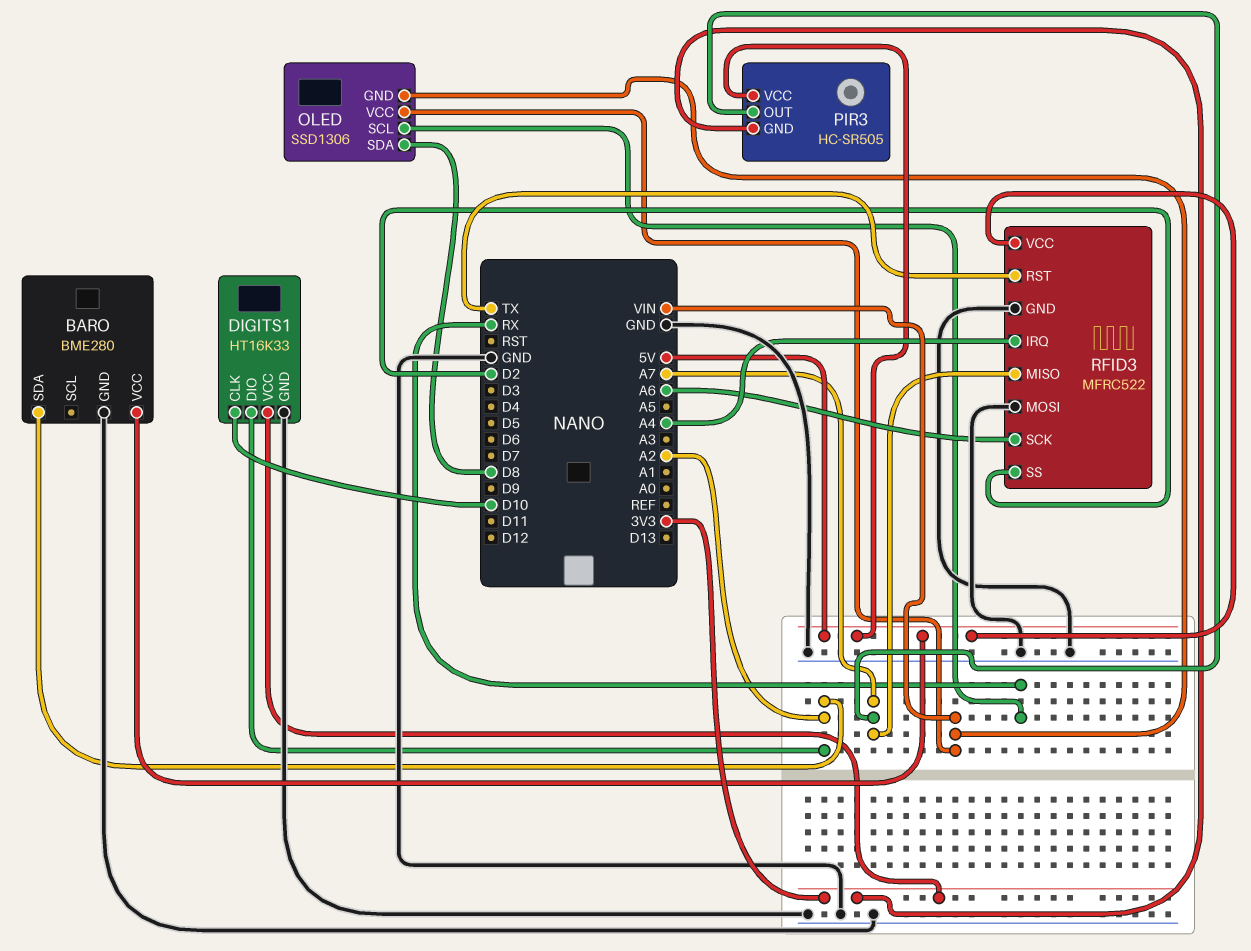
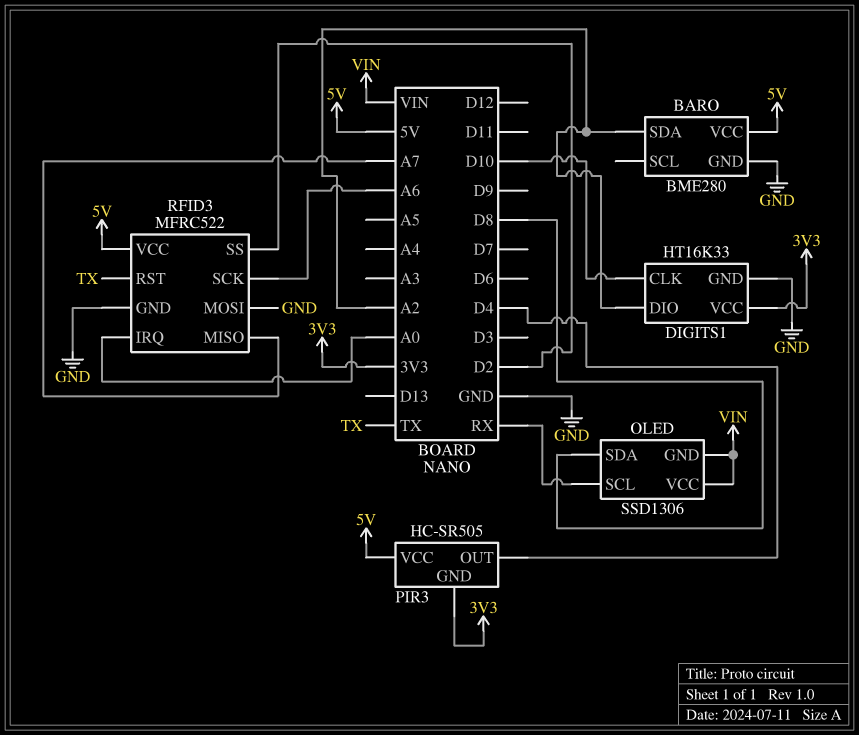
PIR3 pin OUT: A7 -> D4
RFID3 pin IRQ: A4 -> A0

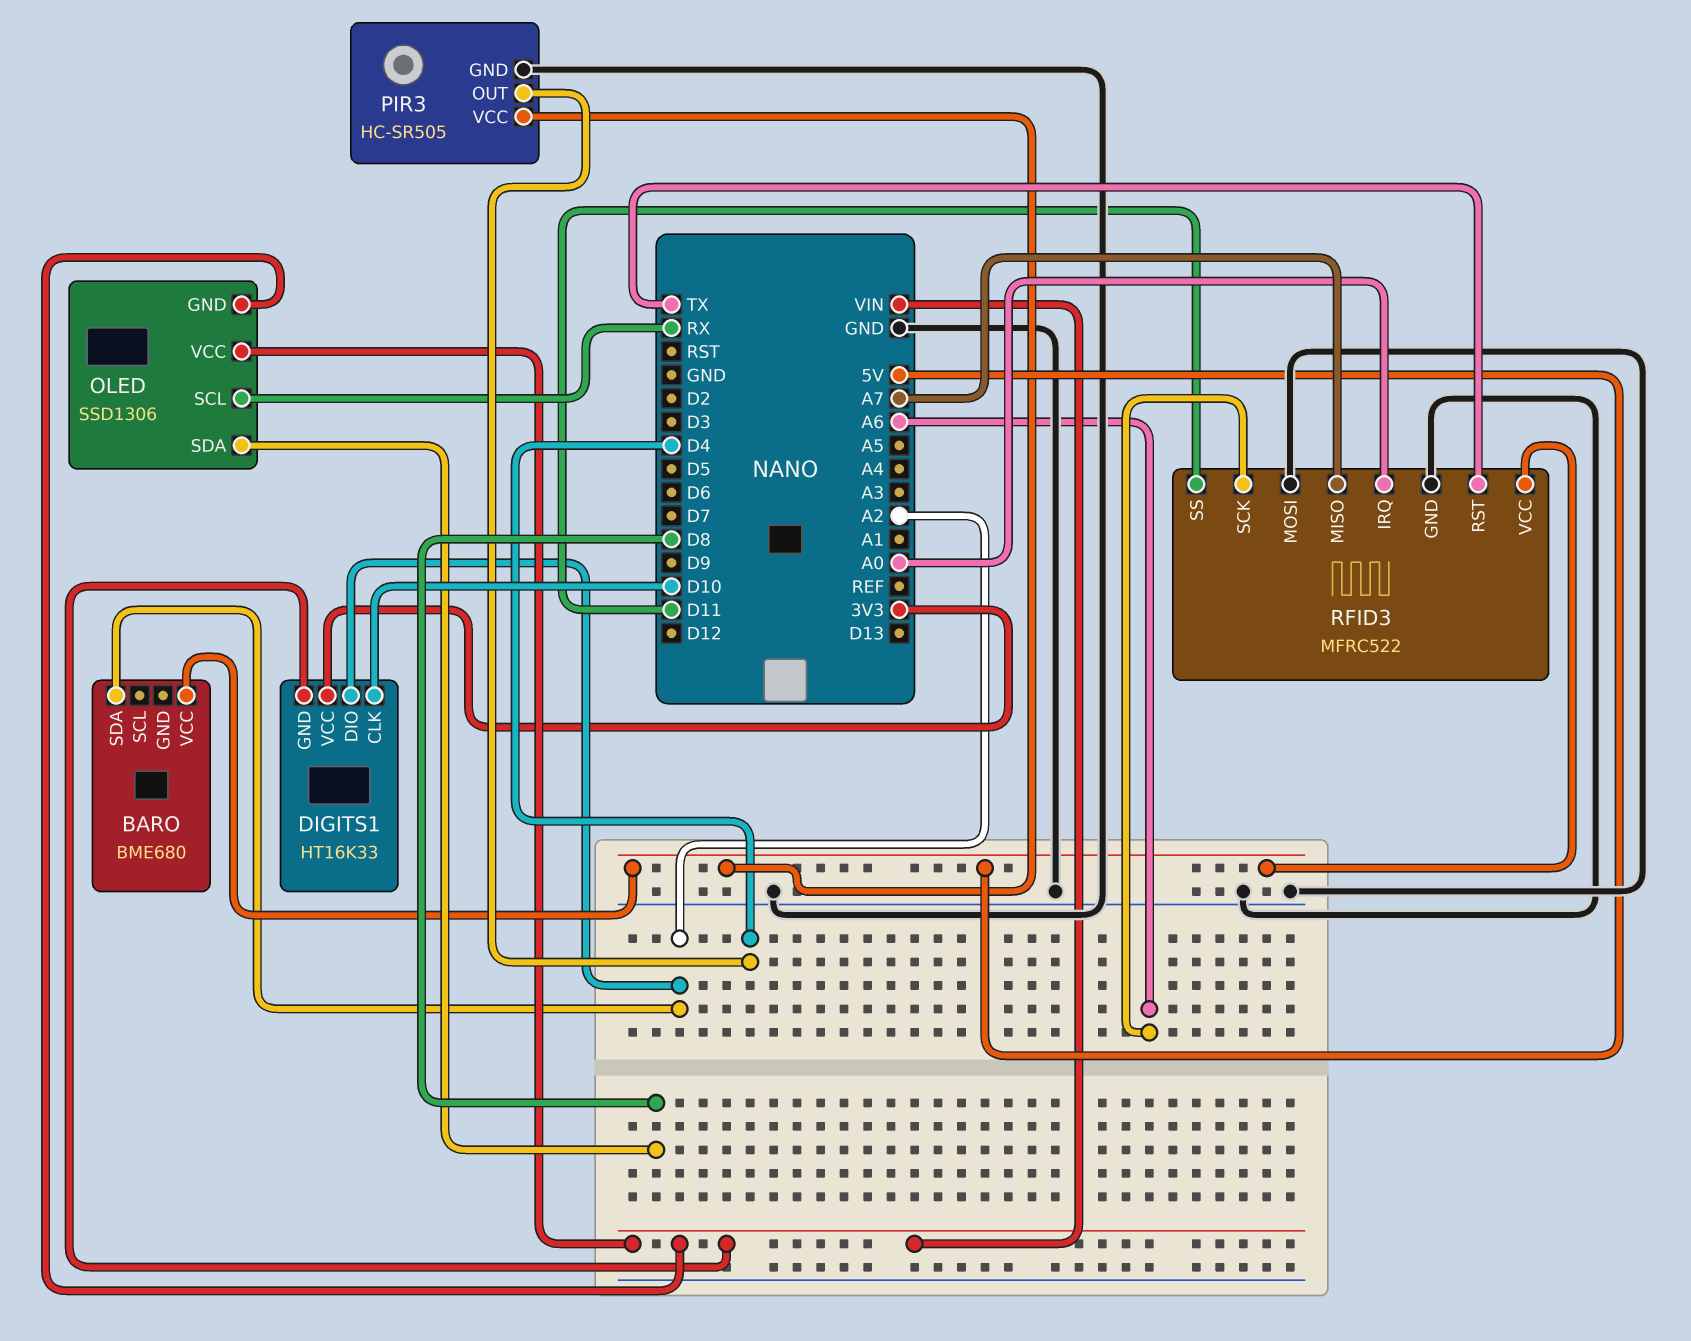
BARO: BME280 -> BME680
BARO pin GND: GND -> none
DIGITS1 pin GND: GND -> VIN
PIR3 pin GND: 3V3 -> GND
RFID3 pin SS: D2 -> D11

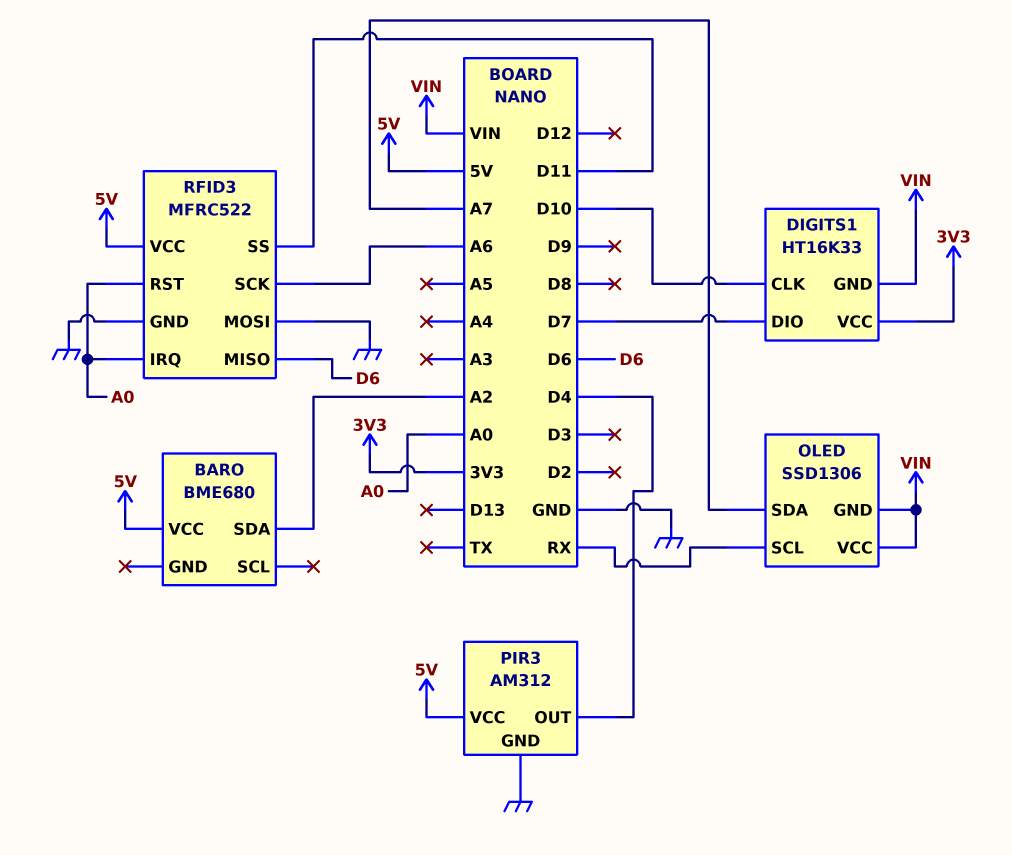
DIGITS1 pin DIO: A2 -> D7
OLED pin SDA: D8 -> A7
PIR3: HC-SR505 -> AM312
RFID3 pin MISO: A7 -> D6
RFID3 pin RST: TX -> A0

